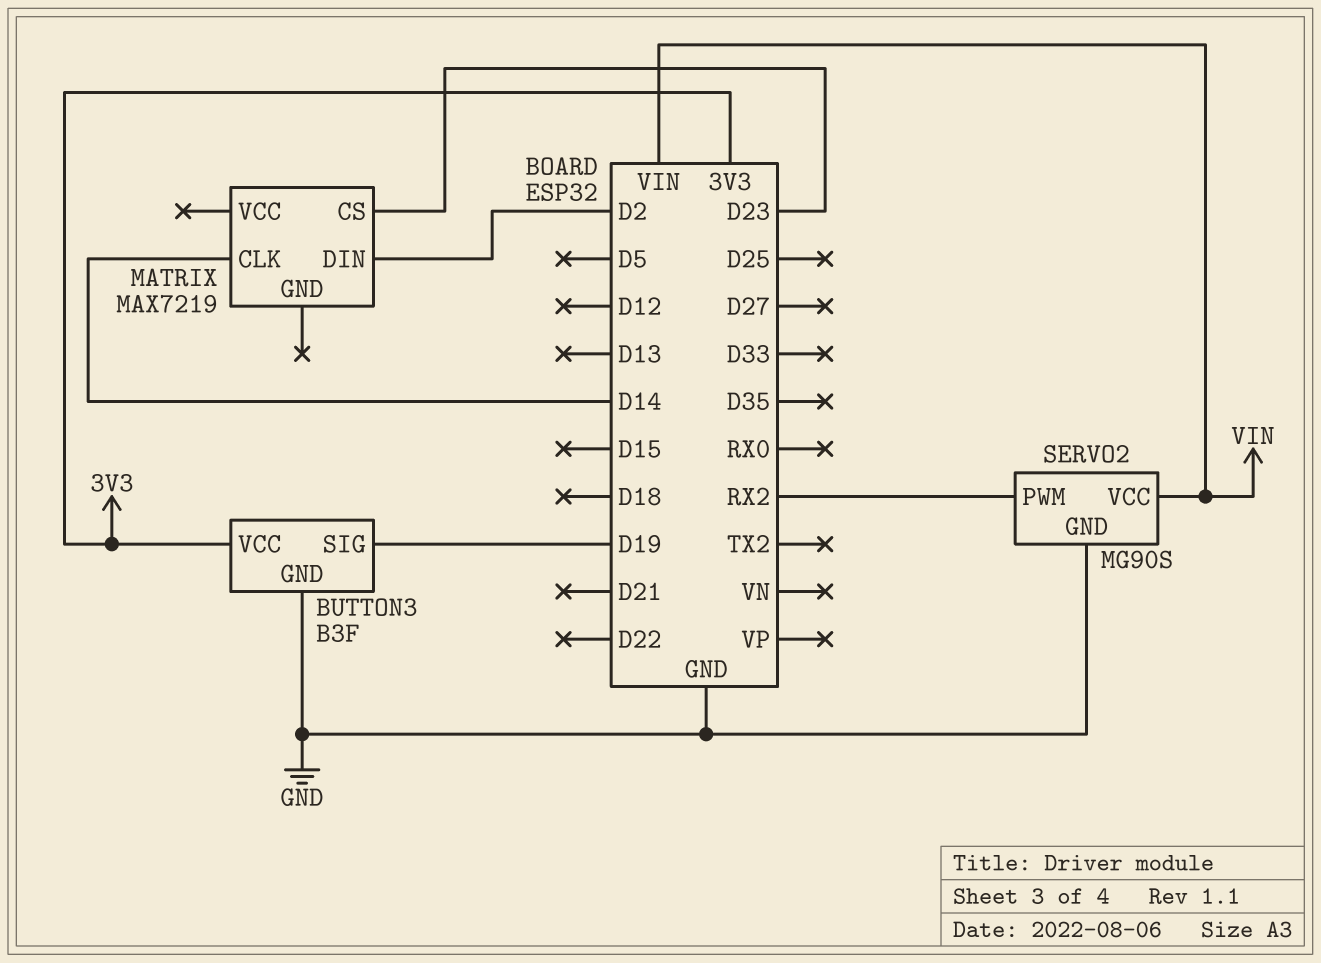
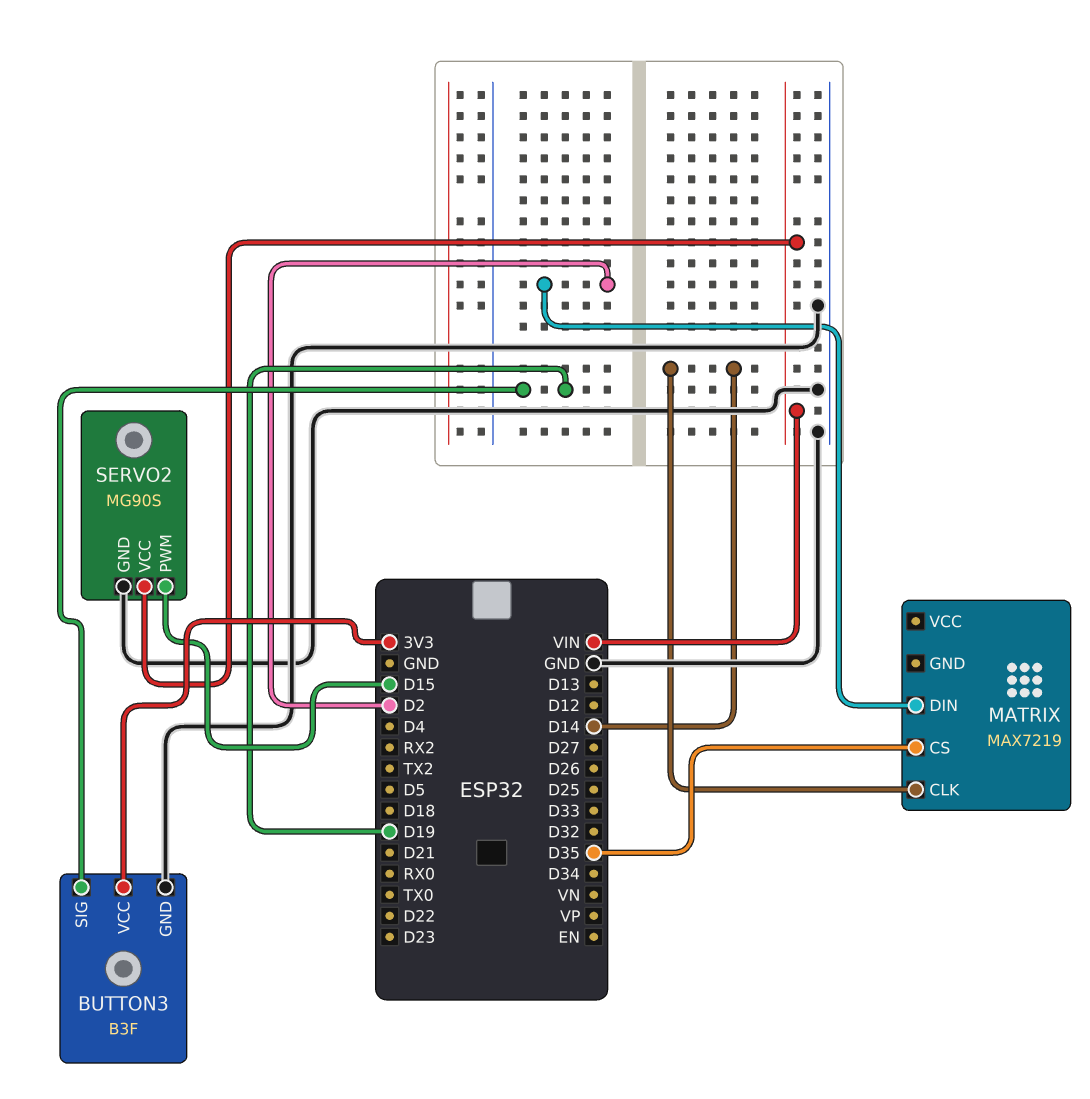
MATRIX pin CS: D23 -> D35
SERVO2 pin PWM: RX2 -> D15

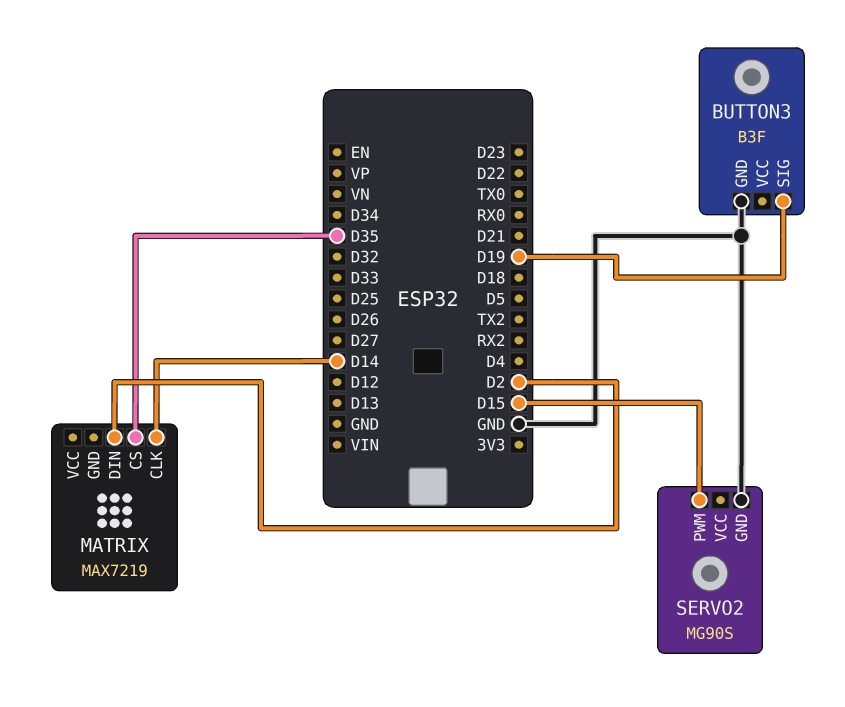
BUTTON3 pin VCC: 3V3 -> none
SERVO2 pin VCC: VIN -> none

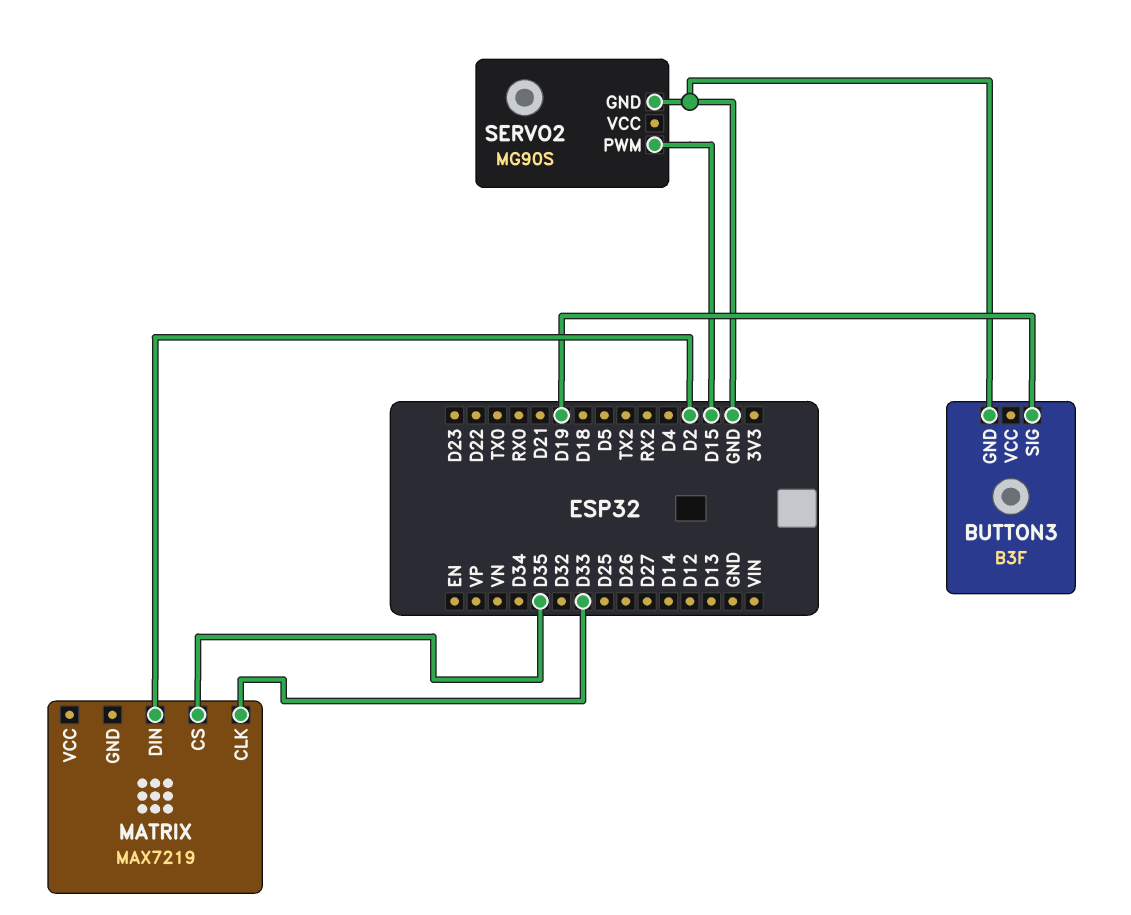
MATRIX pin CLK: D14 -> D33

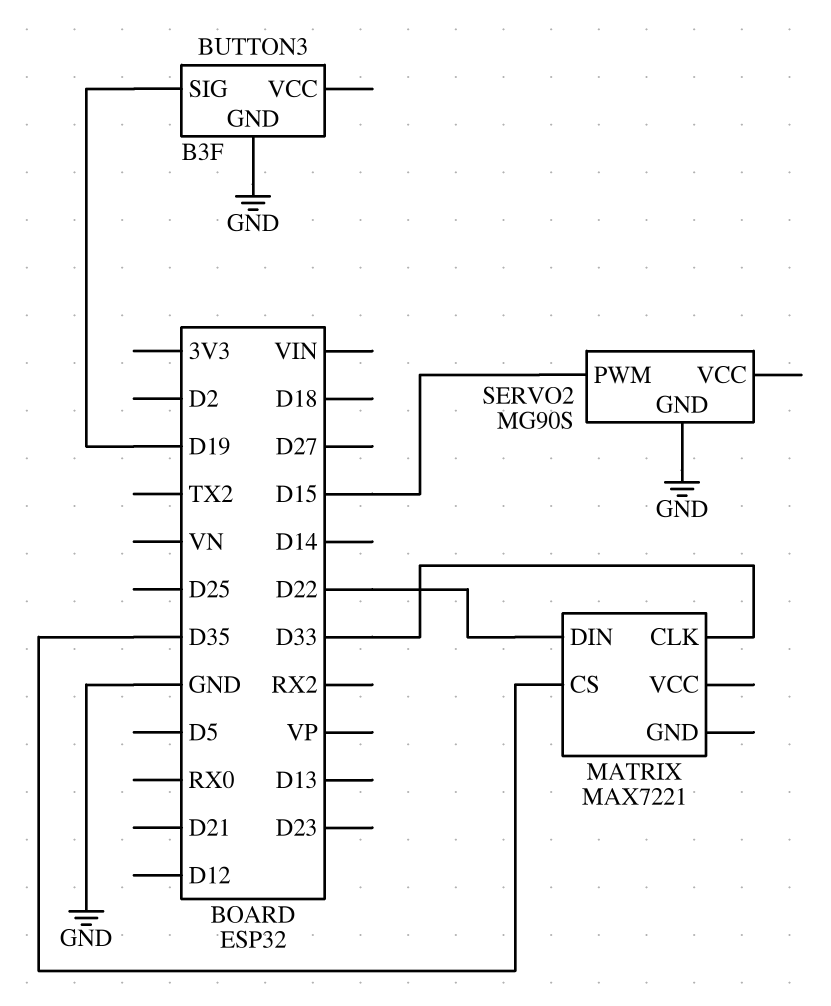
MATRIX: MAX7219 -> MAX7221
MATRIX pin DIN: D2 -> D22

